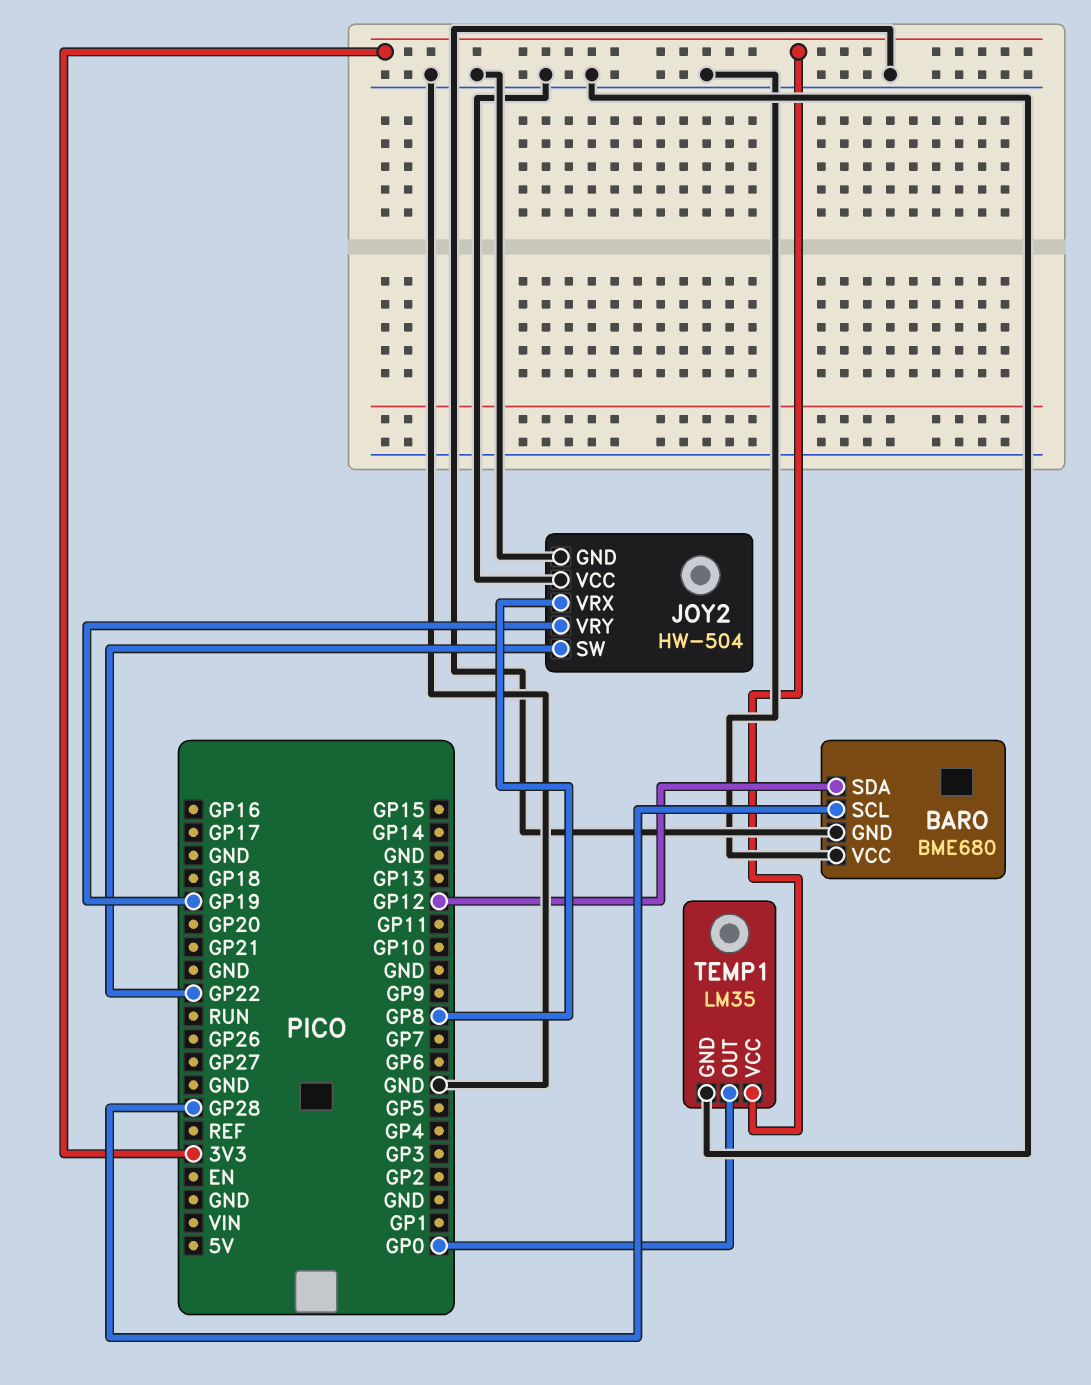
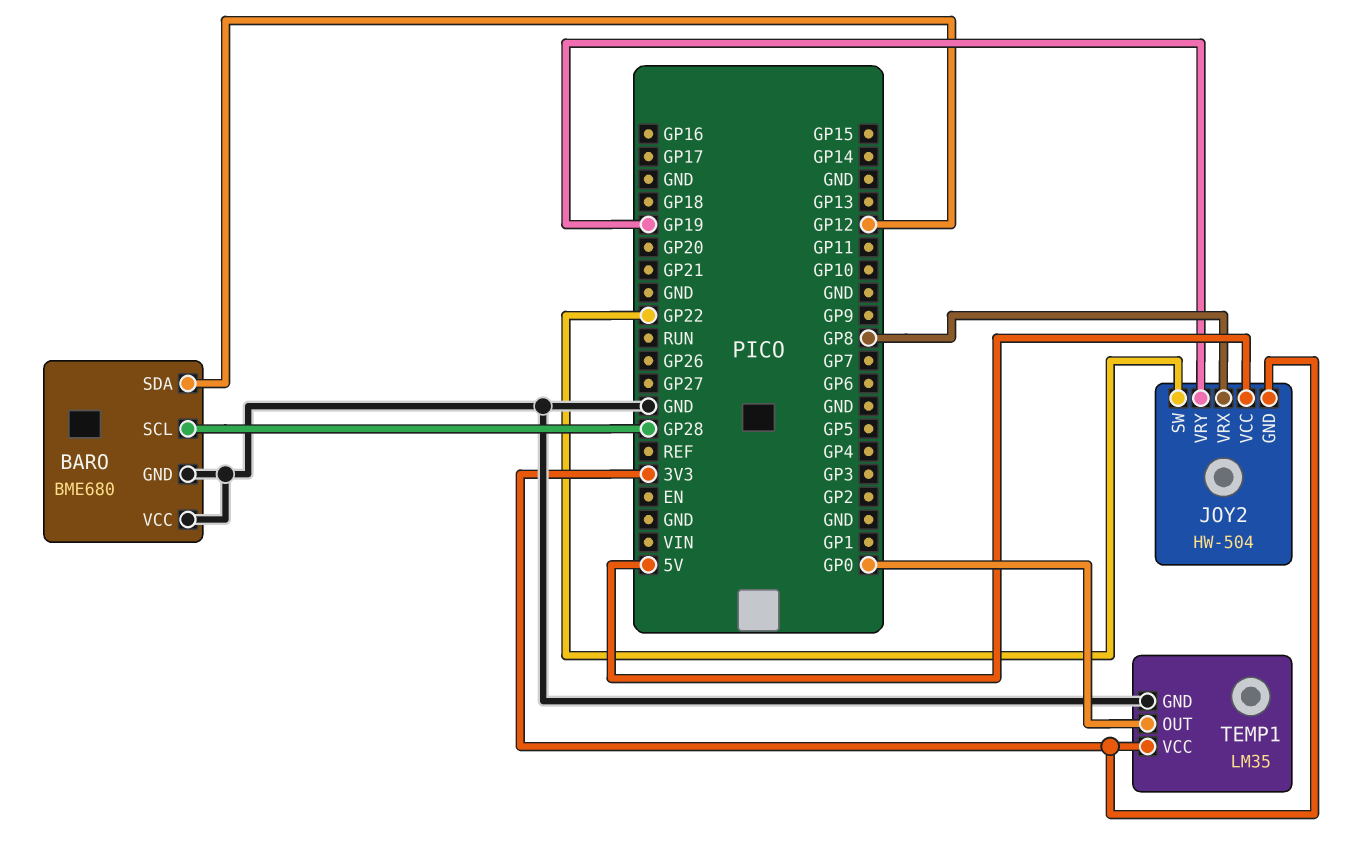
JOY2 pin GND: GND -> 3V3
JOY2 pin VCC: GND -> 5V

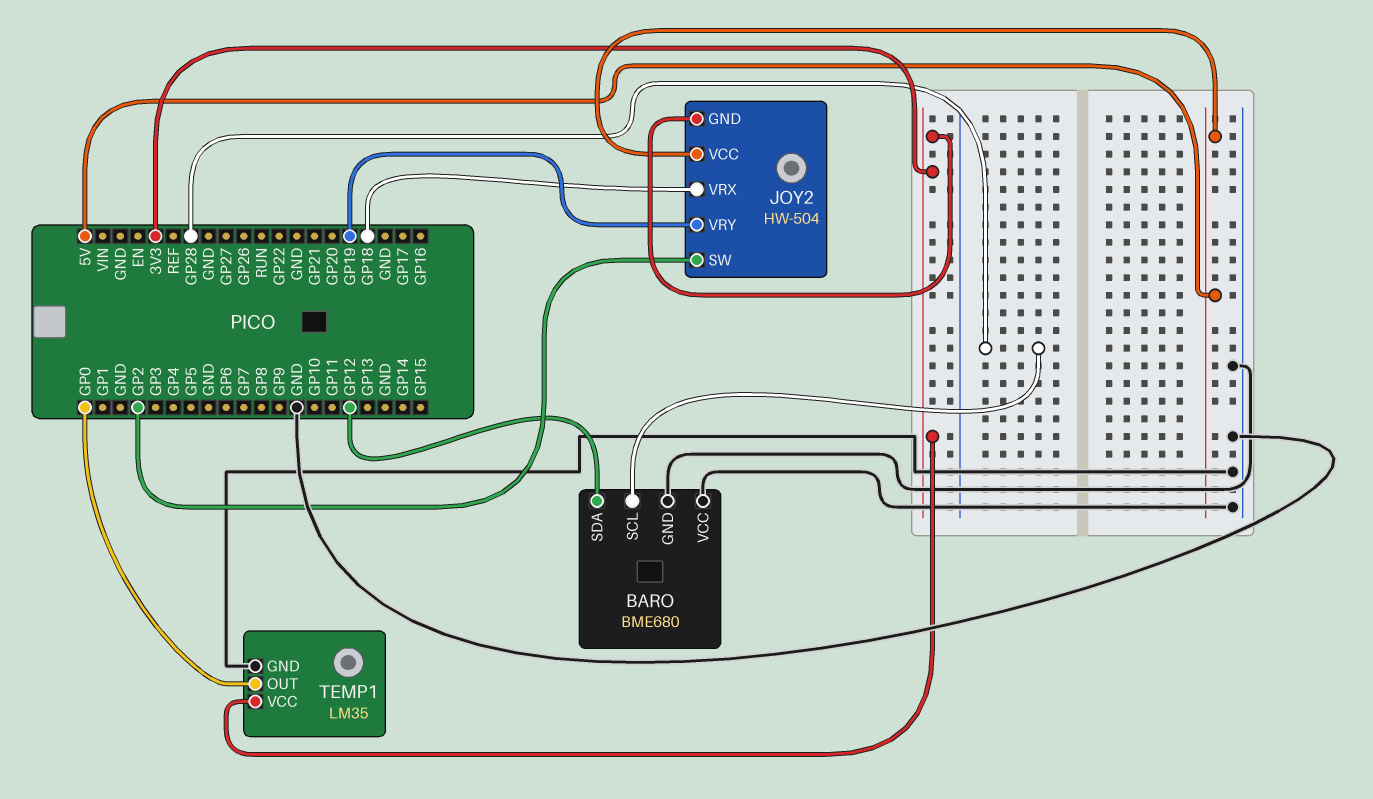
JOY2 pin SW: GP22 -> GP2
JOY2 pin VRX: GP8 -> GP18

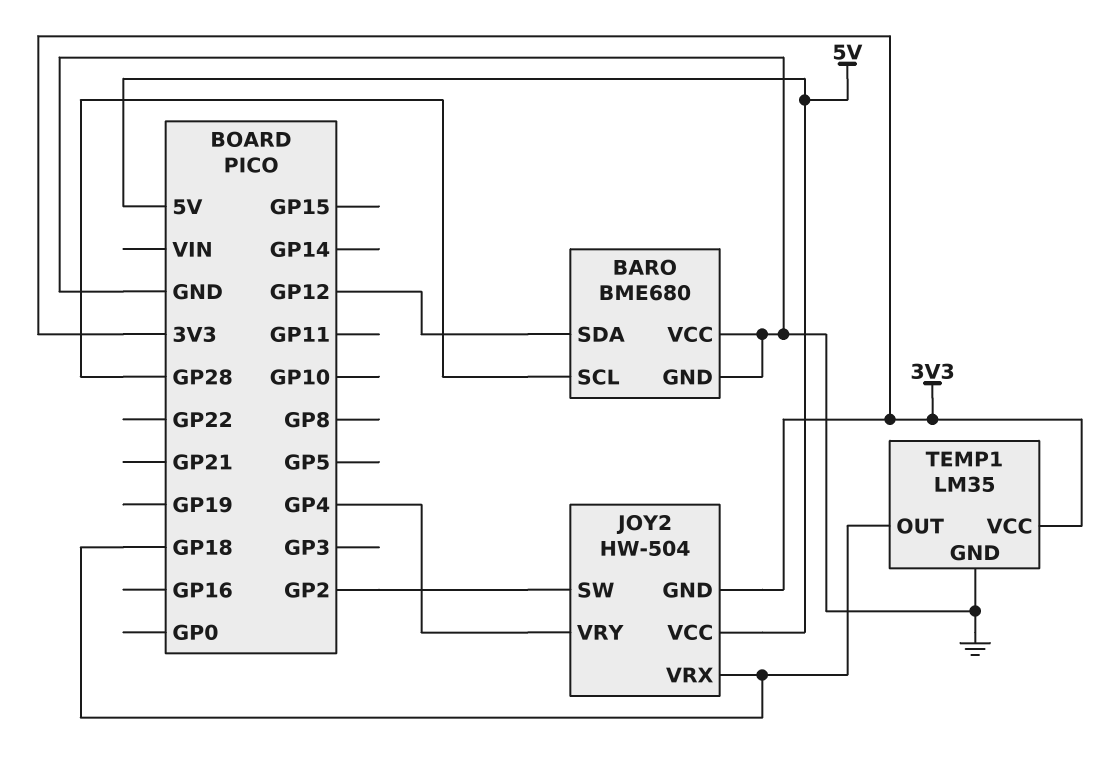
JOY2 pin VRY: GP19 -> GP4
TEMP1 pin OUT: GP0 -> GP18

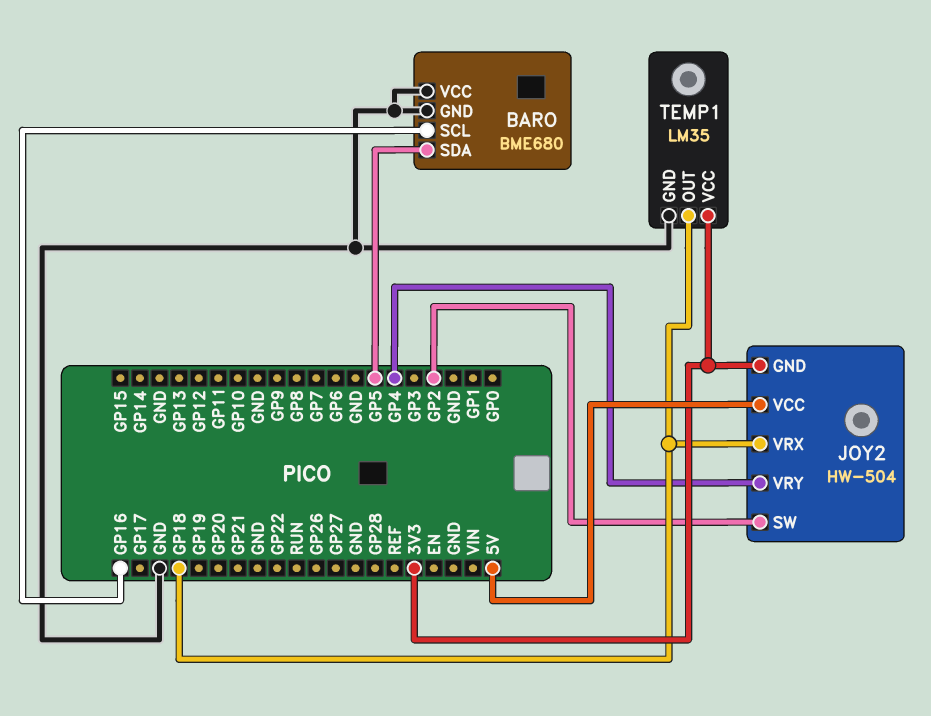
BARO pin SCL: GP28 -> GP16
BARO pin SDA: GP12 -> GP5

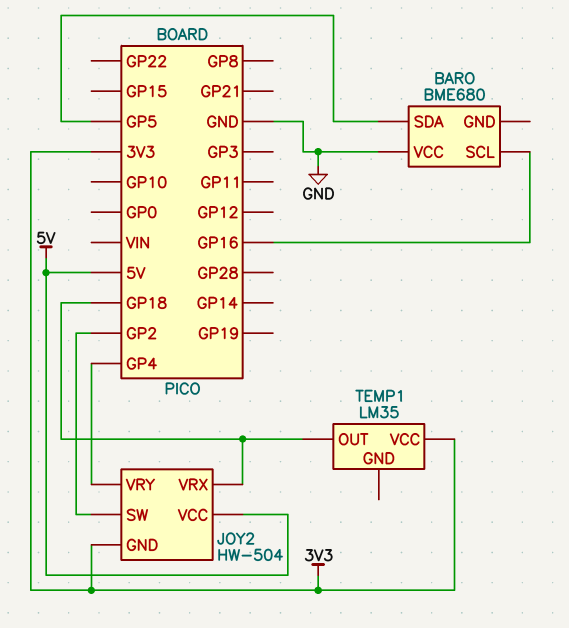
BARO pin GND: GND -> none
TEMP1 pin GND: GND -> none

